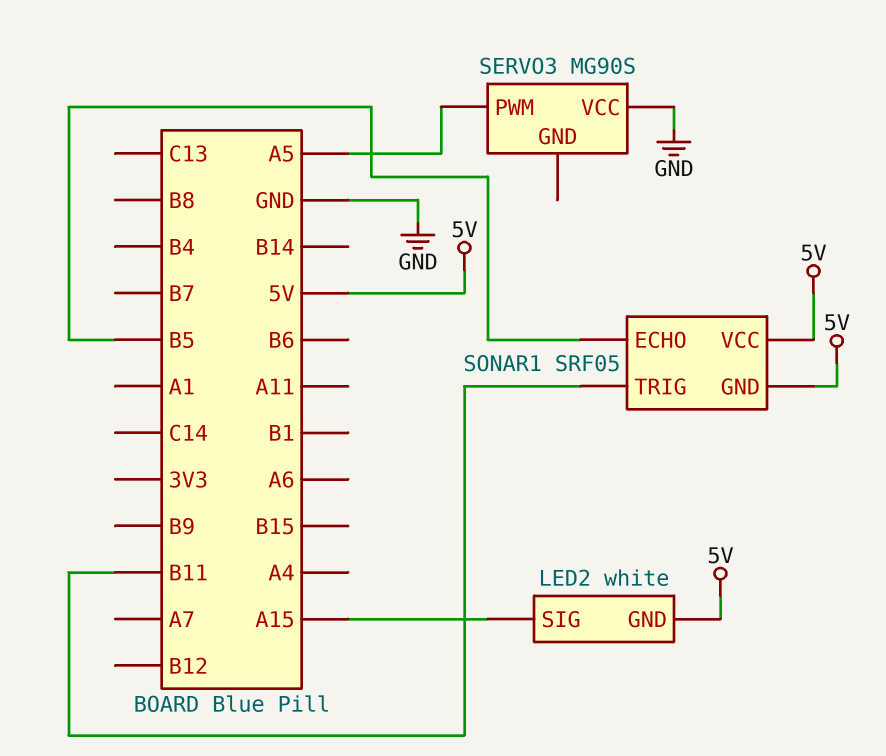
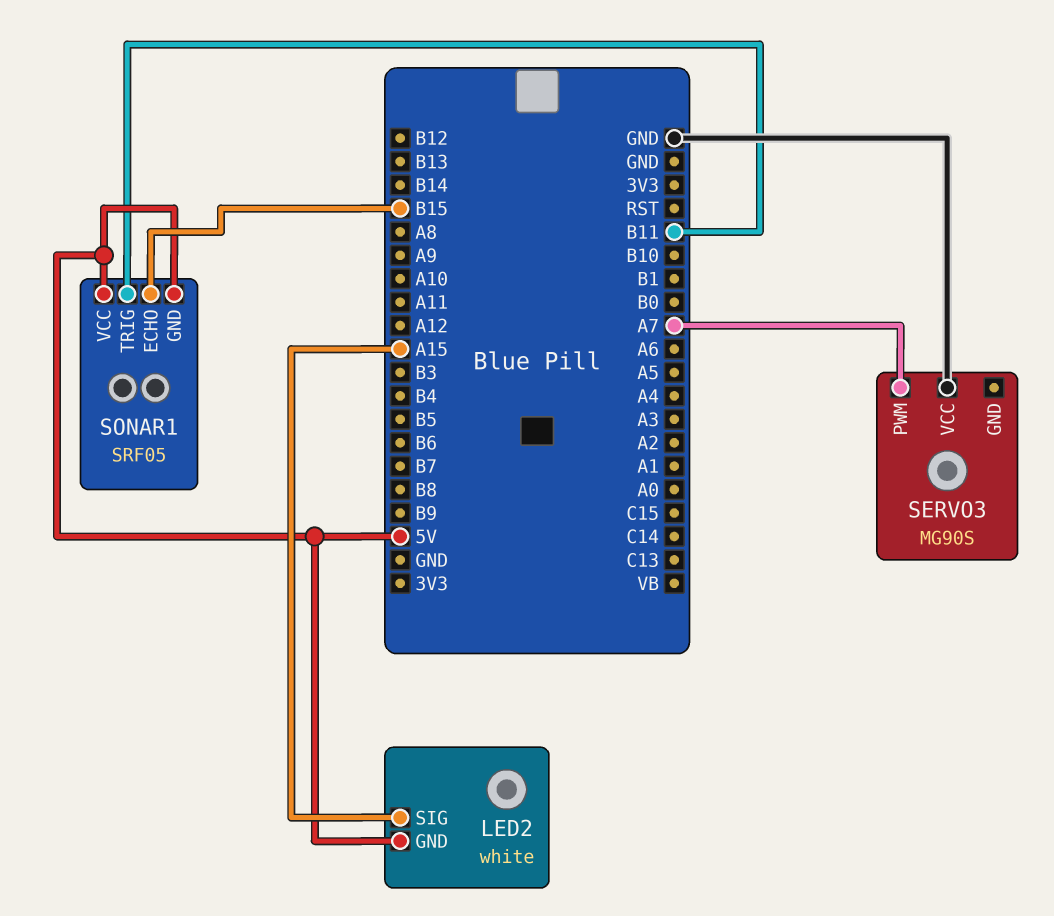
SERVO3 pin PWM: A5 -> A7
SONAR1 pin ECHO: B5 -> B15

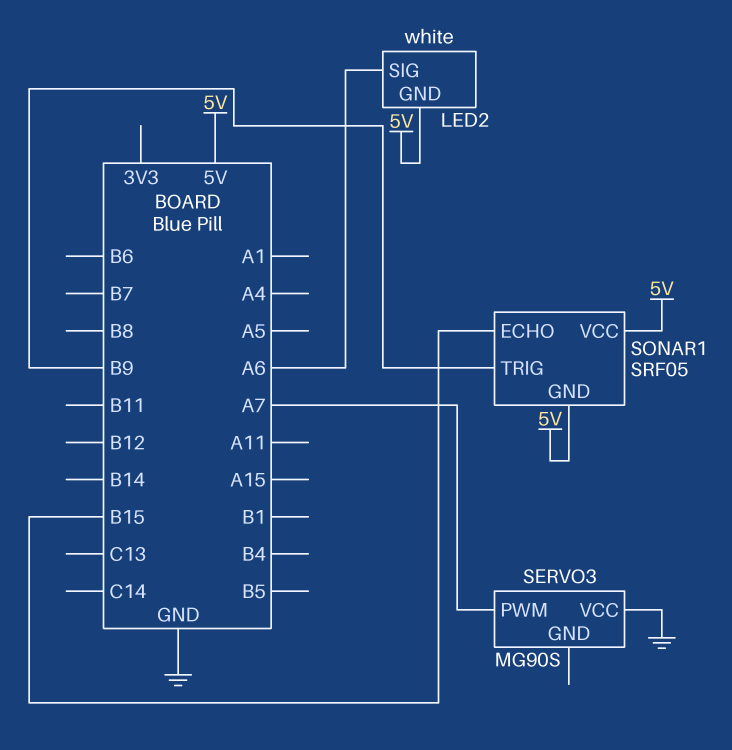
LED2 pin SIG: A15 -> A6
SONAR1 pin TRIG: B11 -> B9

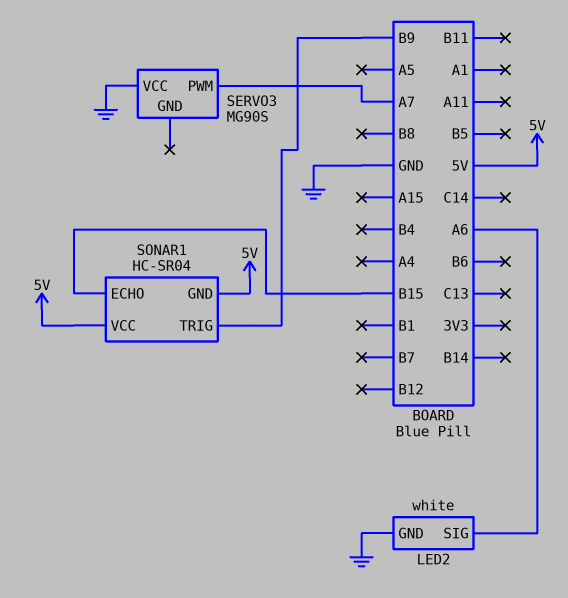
LED2 pin GND: 5V -> GND
SONAR1: SRF05 -> HC-SR04

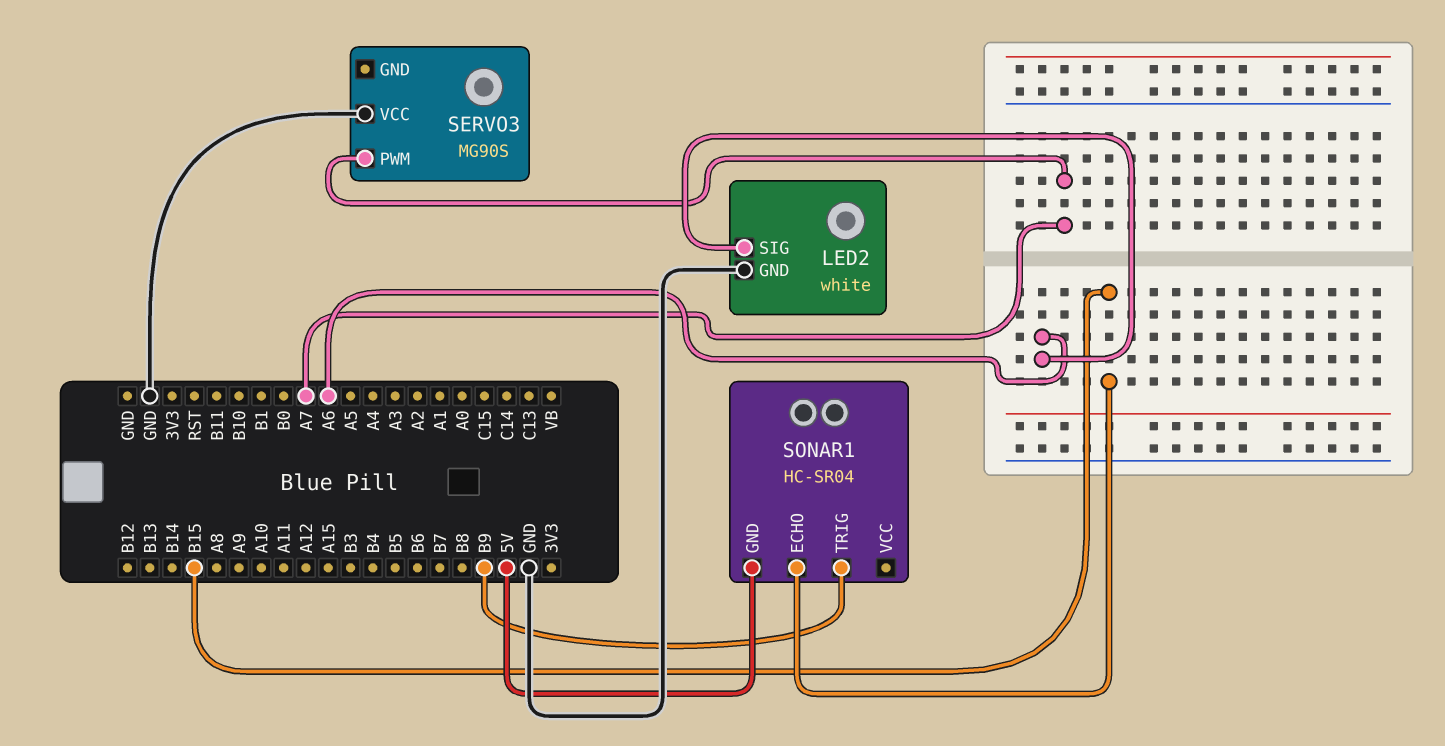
SONAR1 pin VCC: 5V -> none

